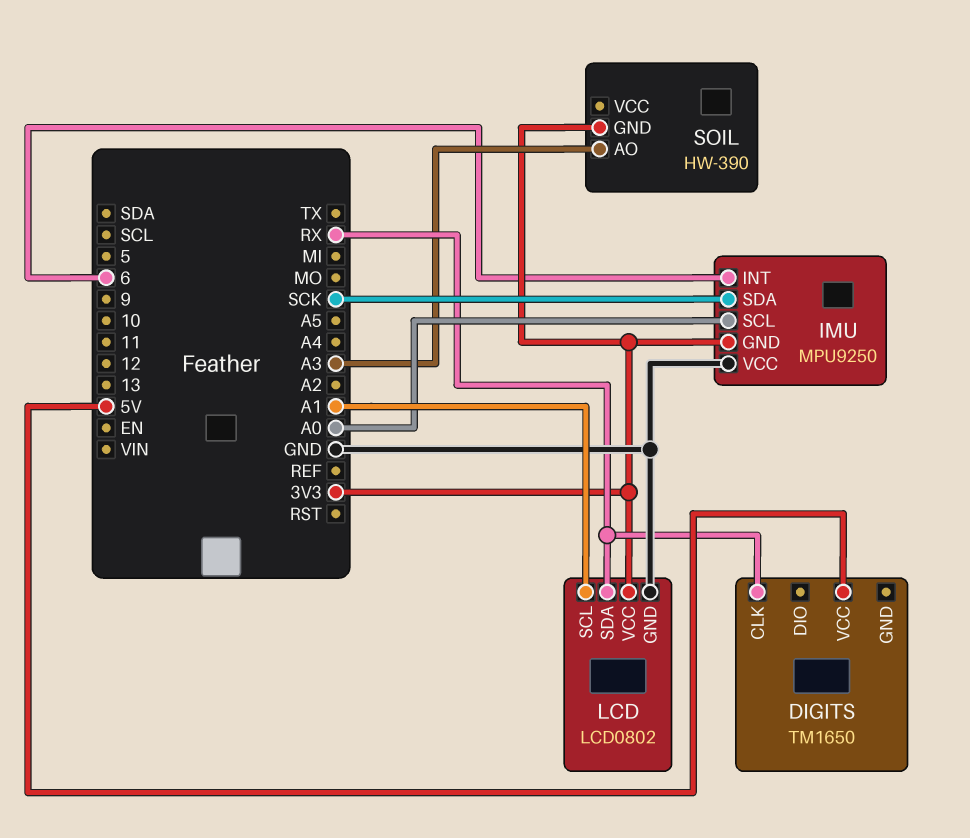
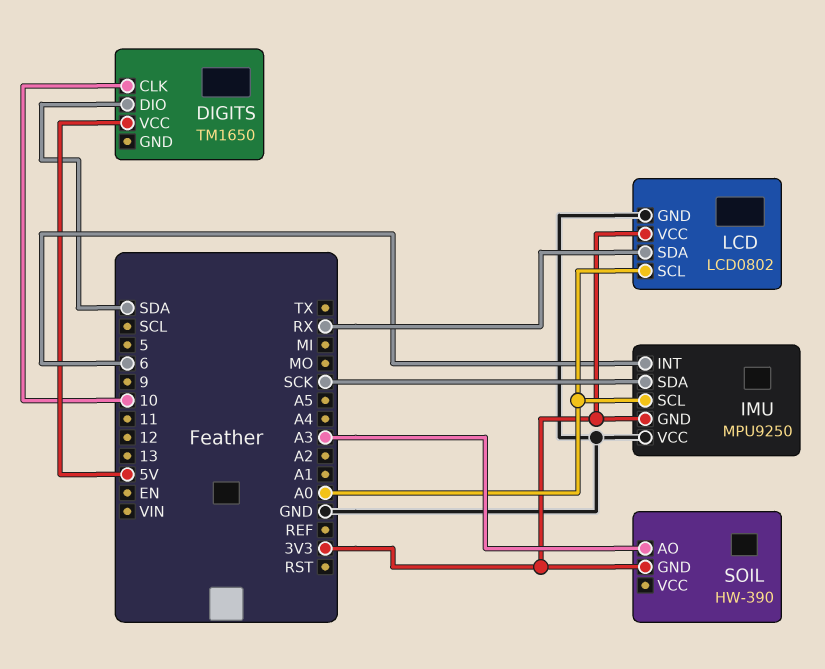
DIGITS pin CLK: RX -> 10
DIGITS pin DIO: none -> SDA
LCD pin SCL: A1 -> A0

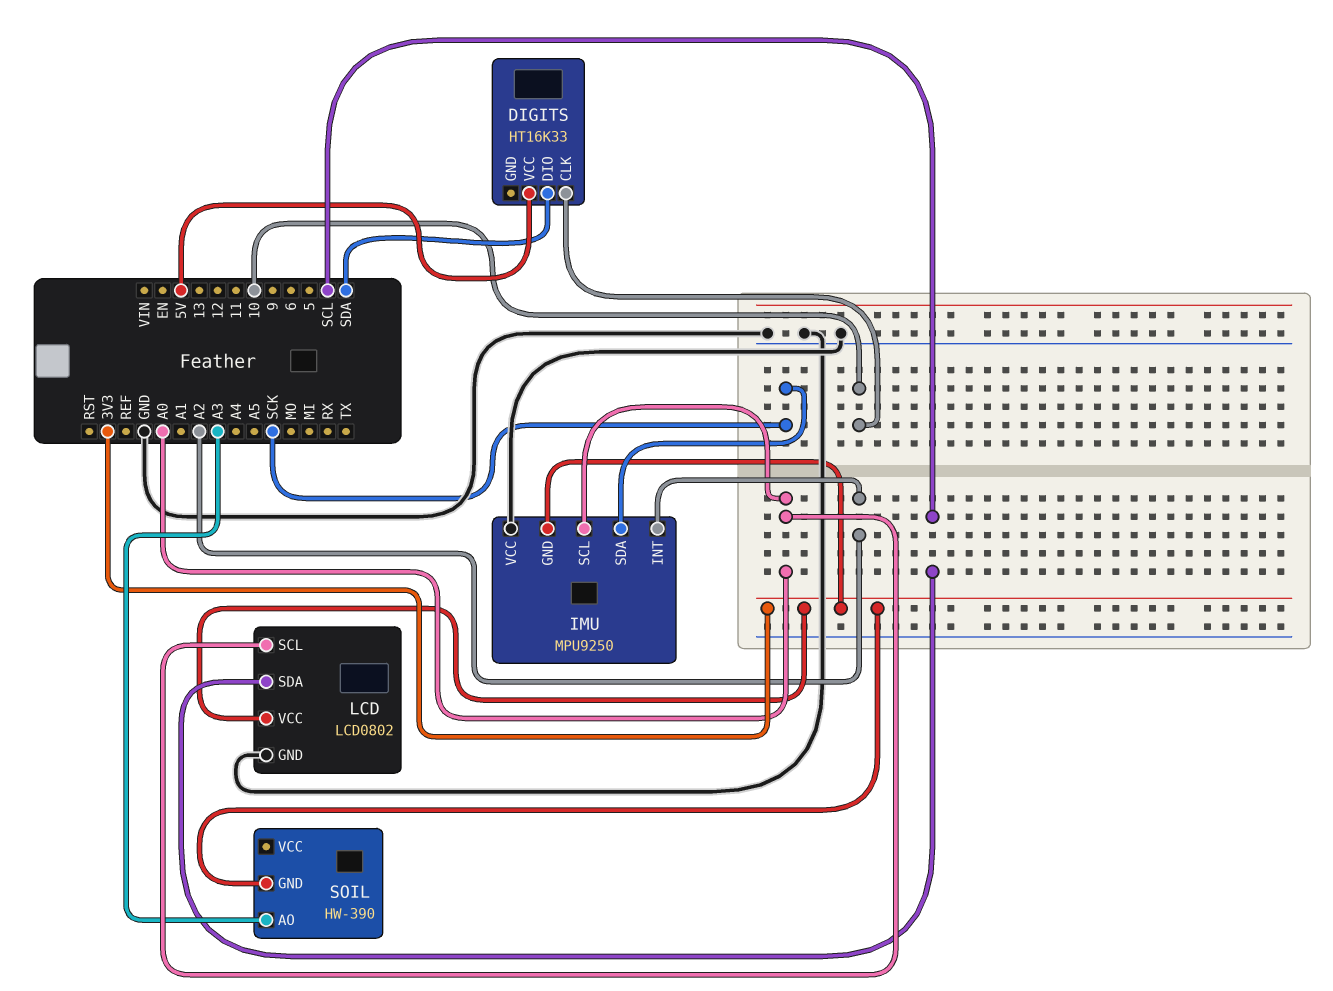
DIGITS: TM1650 -> HT16K33
IMU pin INT: 6 -> A2
LCD pin SDA: RX -> SCL

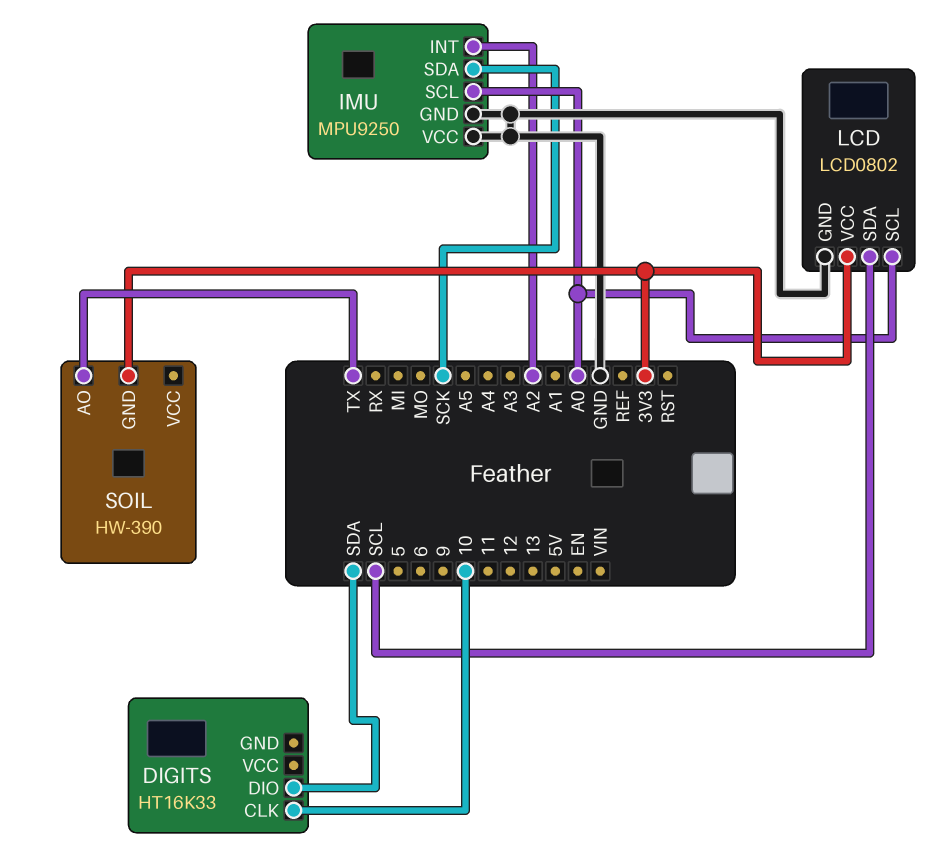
DIGITS pin VCC: 5V -> none
IMU pin GND: 3V3 -> GND
SOIL pin AO: A3 -> TX

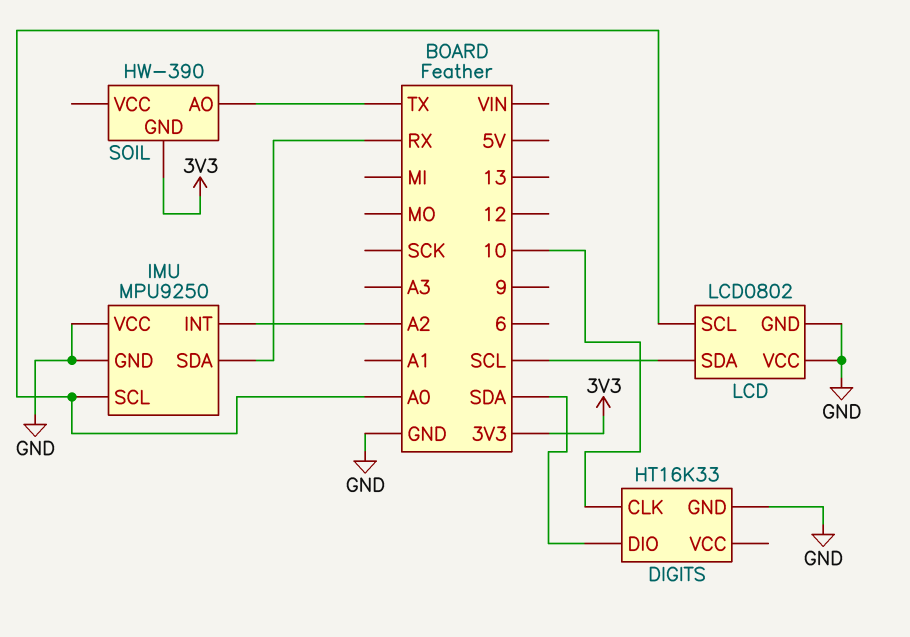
DIGITS pin GND: none -> GND
IMU pin SDA: SCK -> RX
LCD pin VCC: 3V3 -> GND

